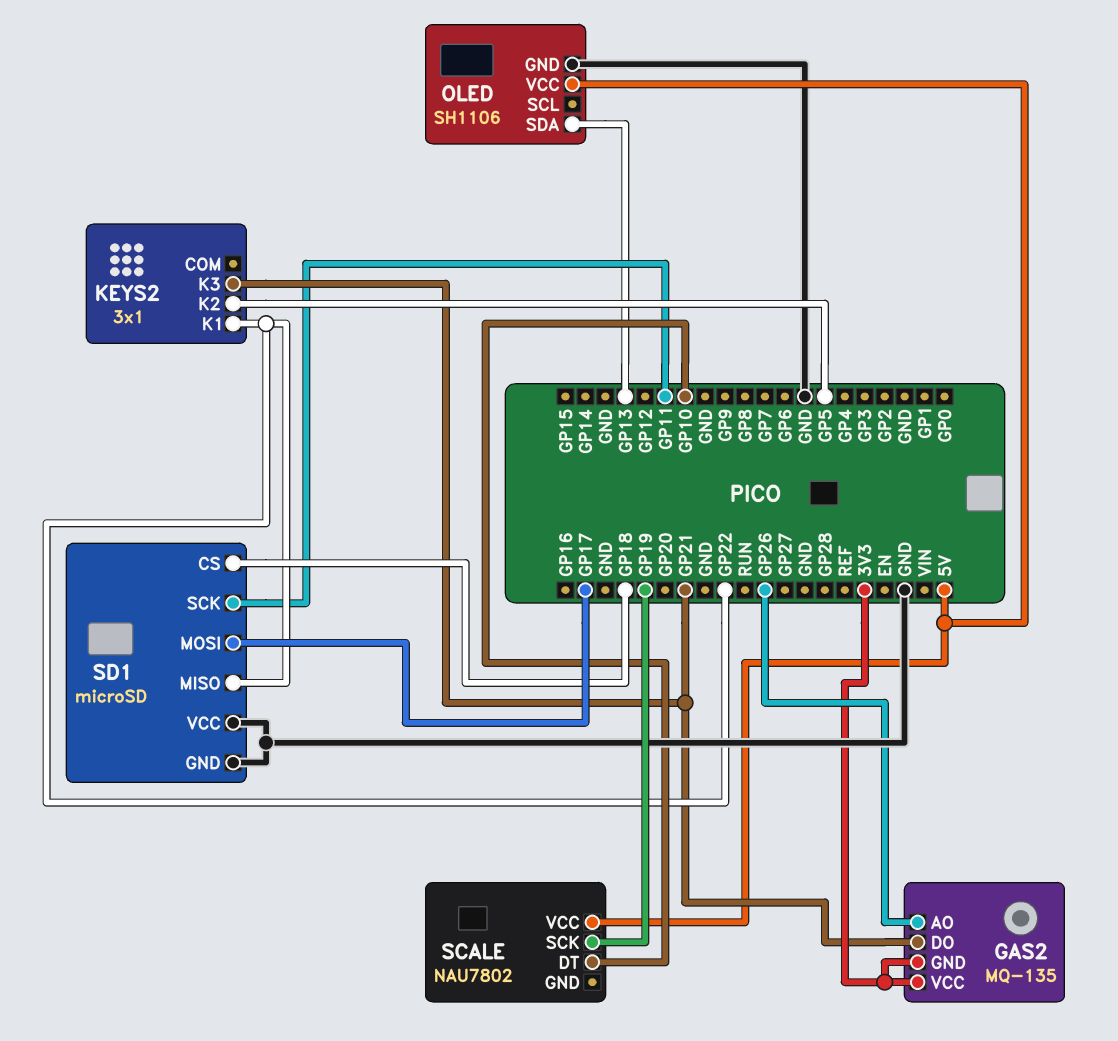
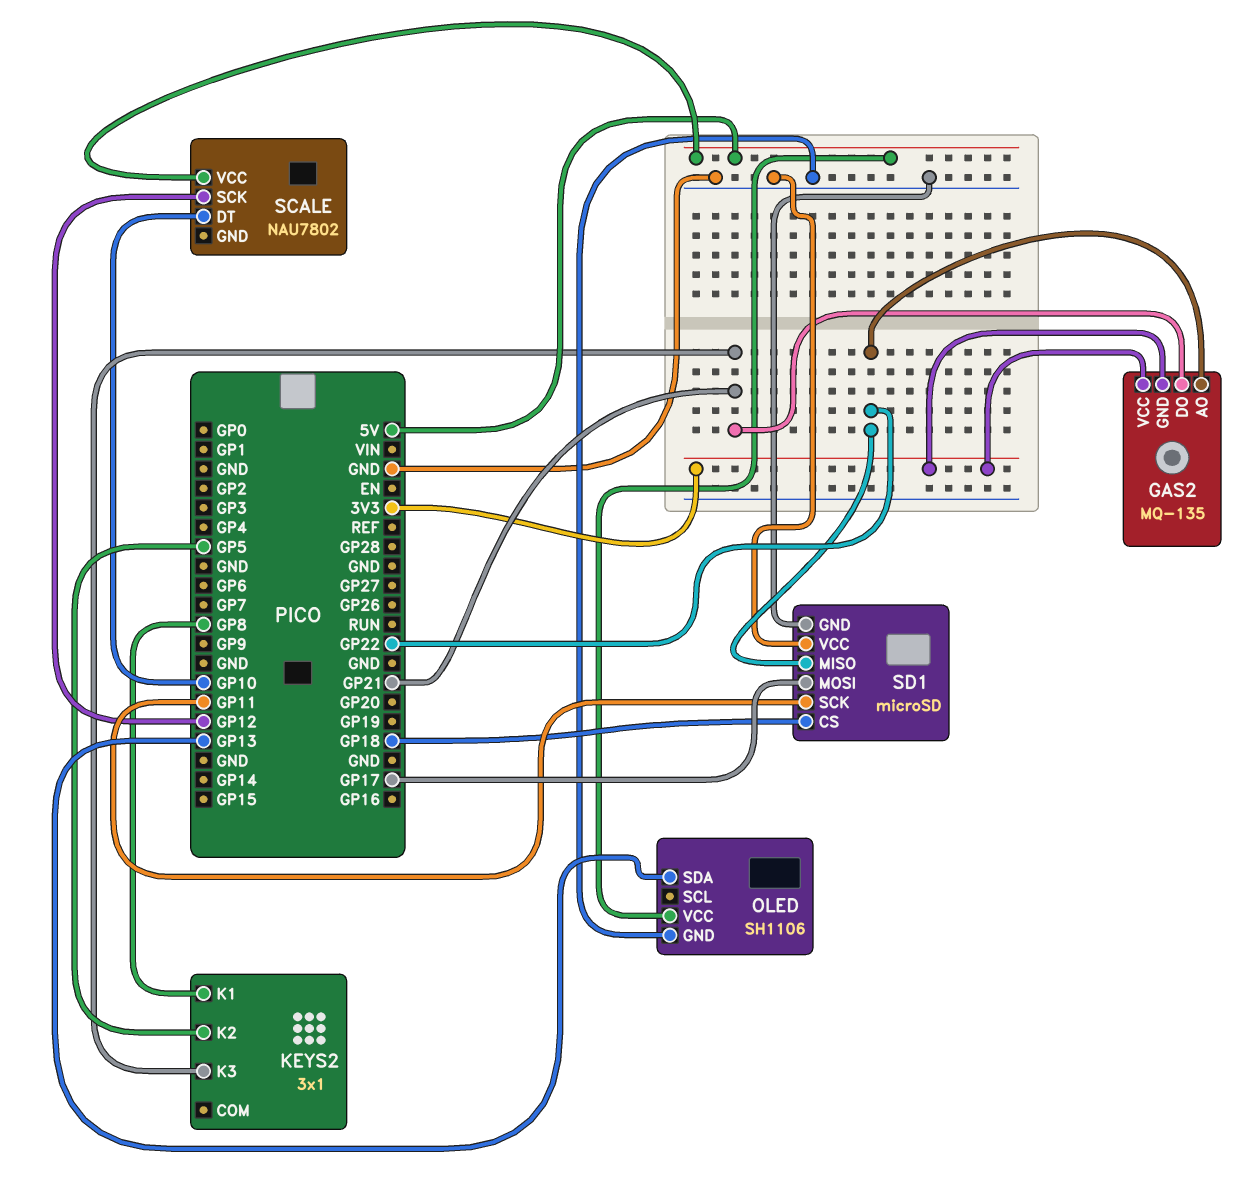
GAS2 pin AO: GP26 -> GP22
KEYS2 pin K1: GP22 -> GP8
SCALE pin SCK: GP19 -> GP12

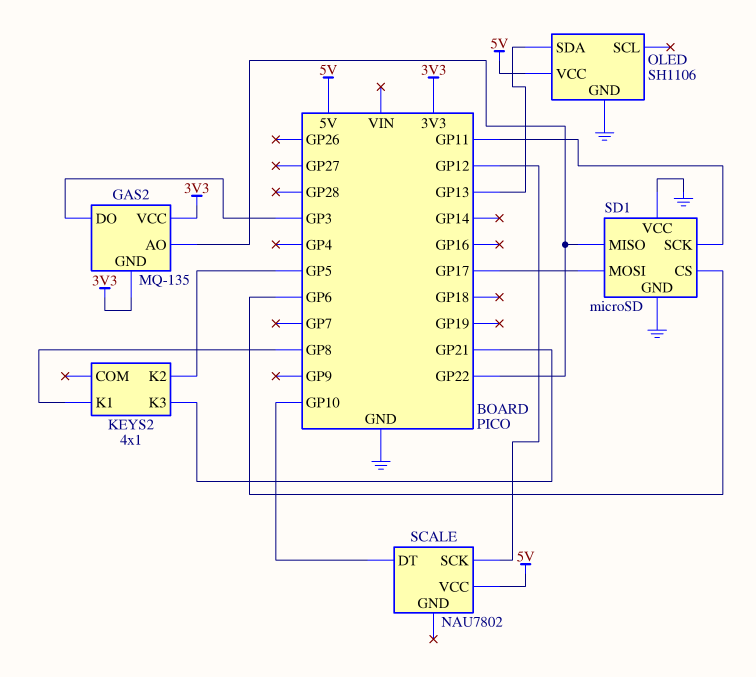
GAS2 pin DO: GP21 -> GP3
KEYS2: 3x1 -> 4x1
SD1 pin CS: GP18 -> GP6

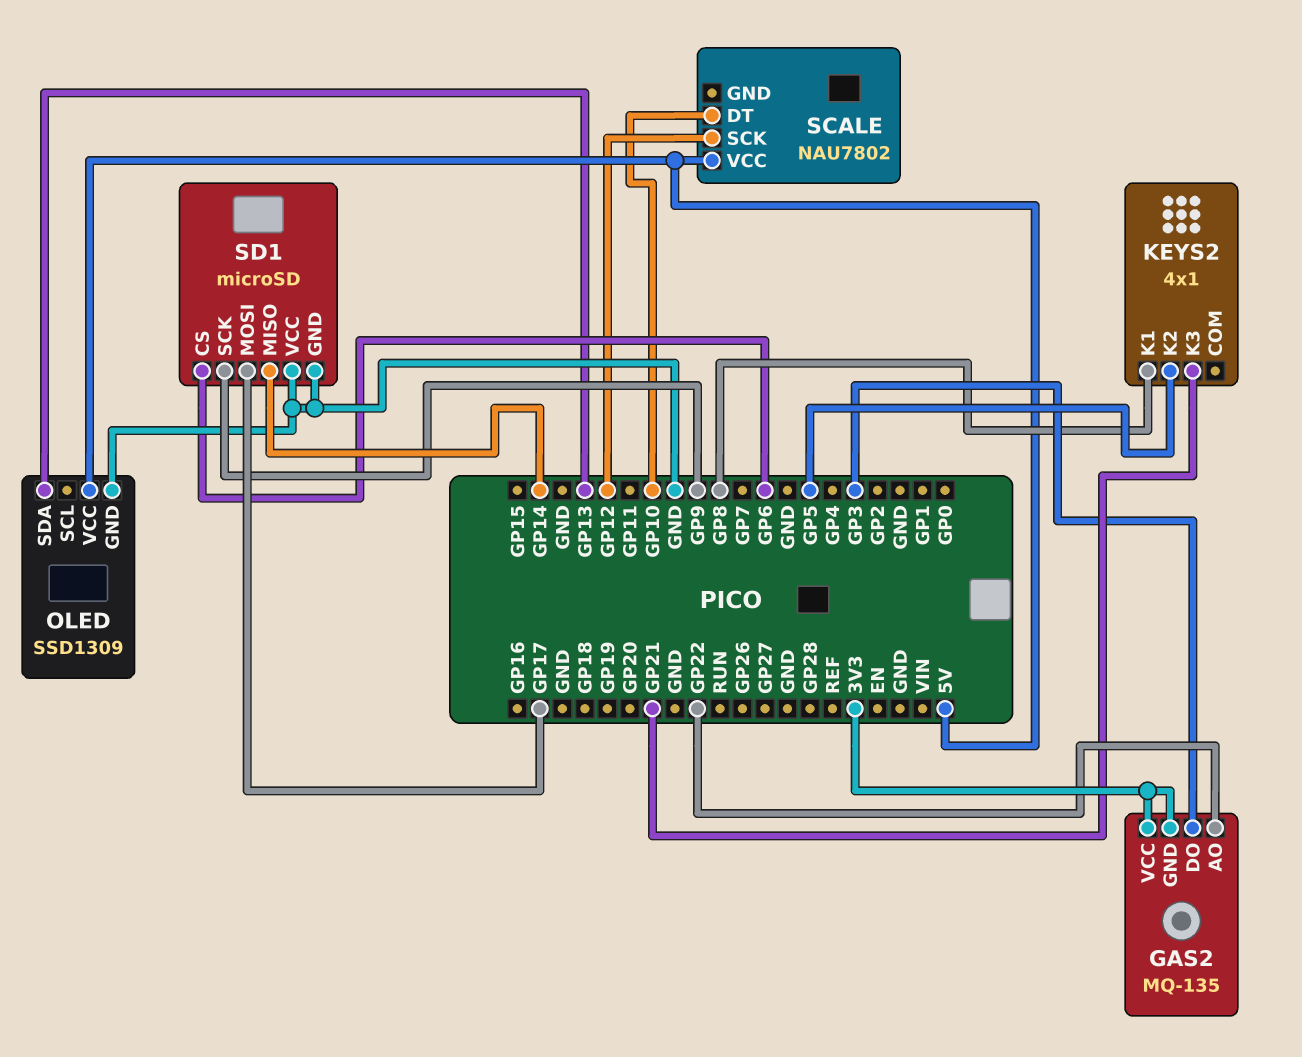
OLED: SH1106 -> SSD1309
SD1 pin MISO: GP22 -> GP14
SD1 pin SCK: GP11 -> GP9

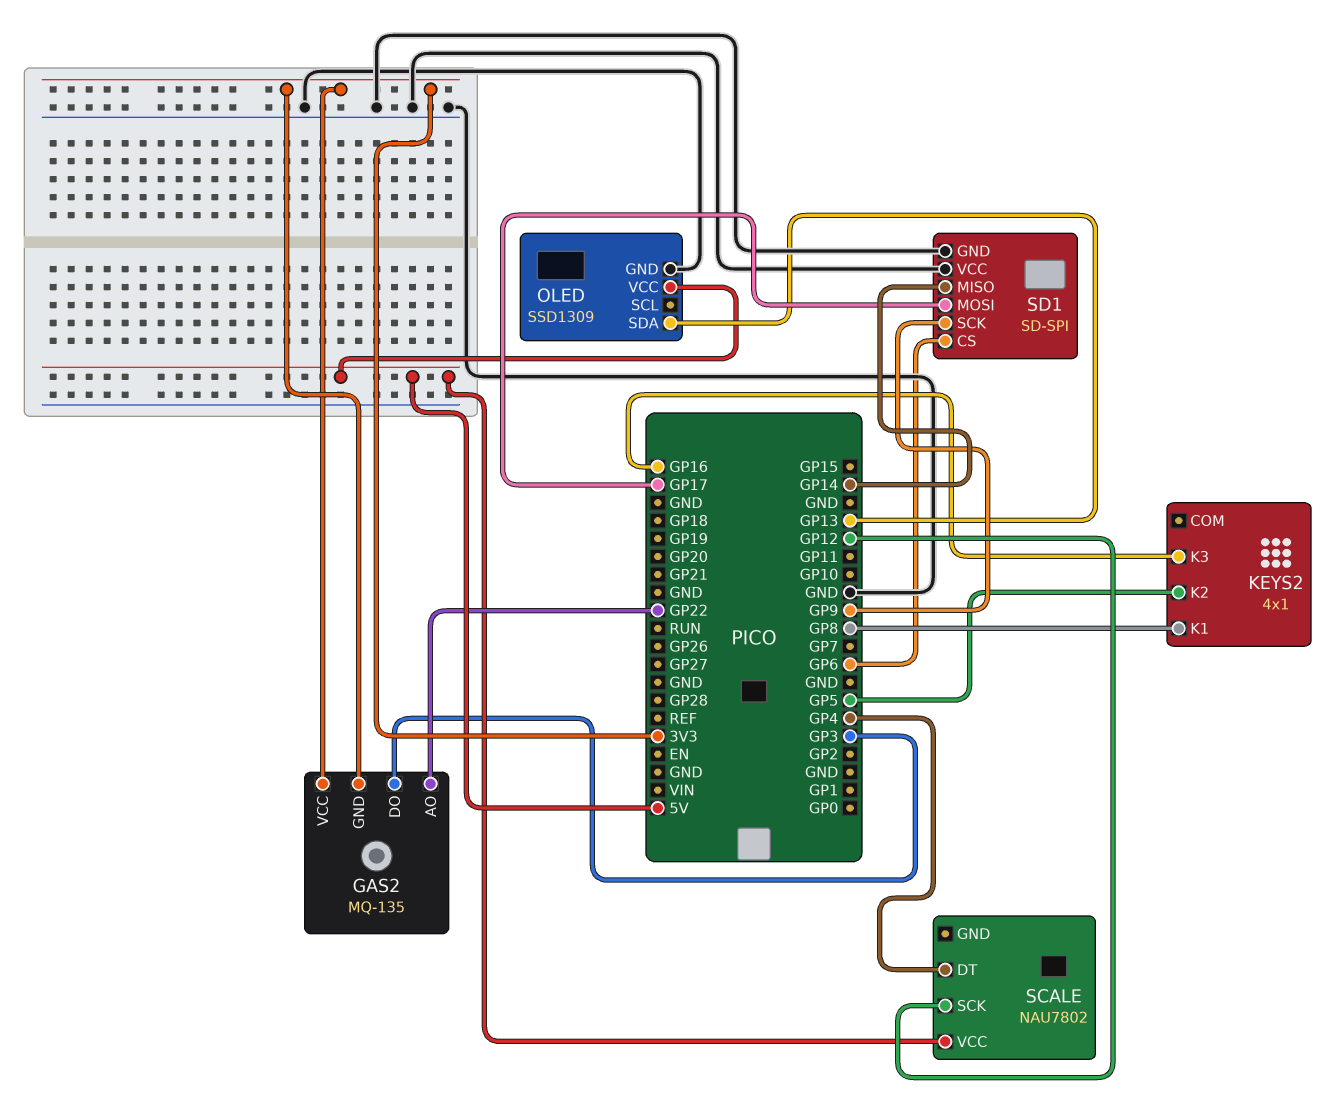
KEYS2 pin K3: GP21 -> GP16
SCALE pin DT: GP10 -> GP4
SD1: microSD -> SD-SPI

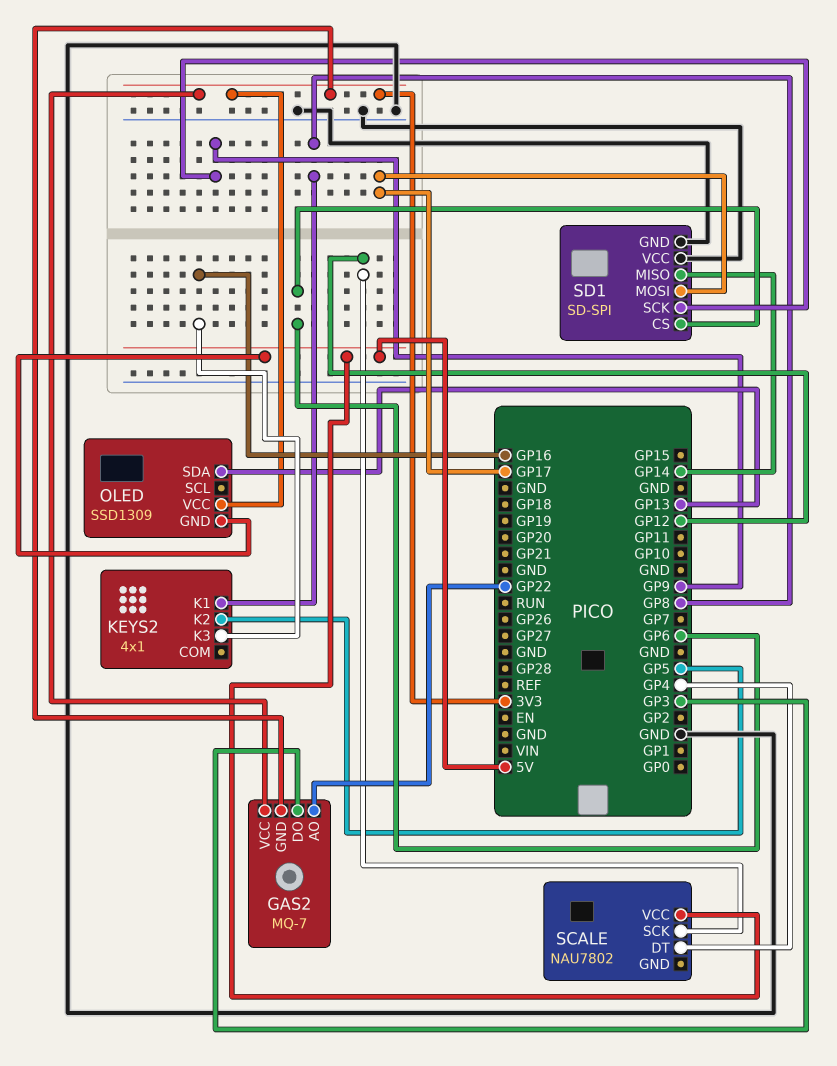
GAS2: MQ-135 -> MQ-7
OLED pin GND: GND -> 5V
OLED pin VCC: 5V -> 3V3

